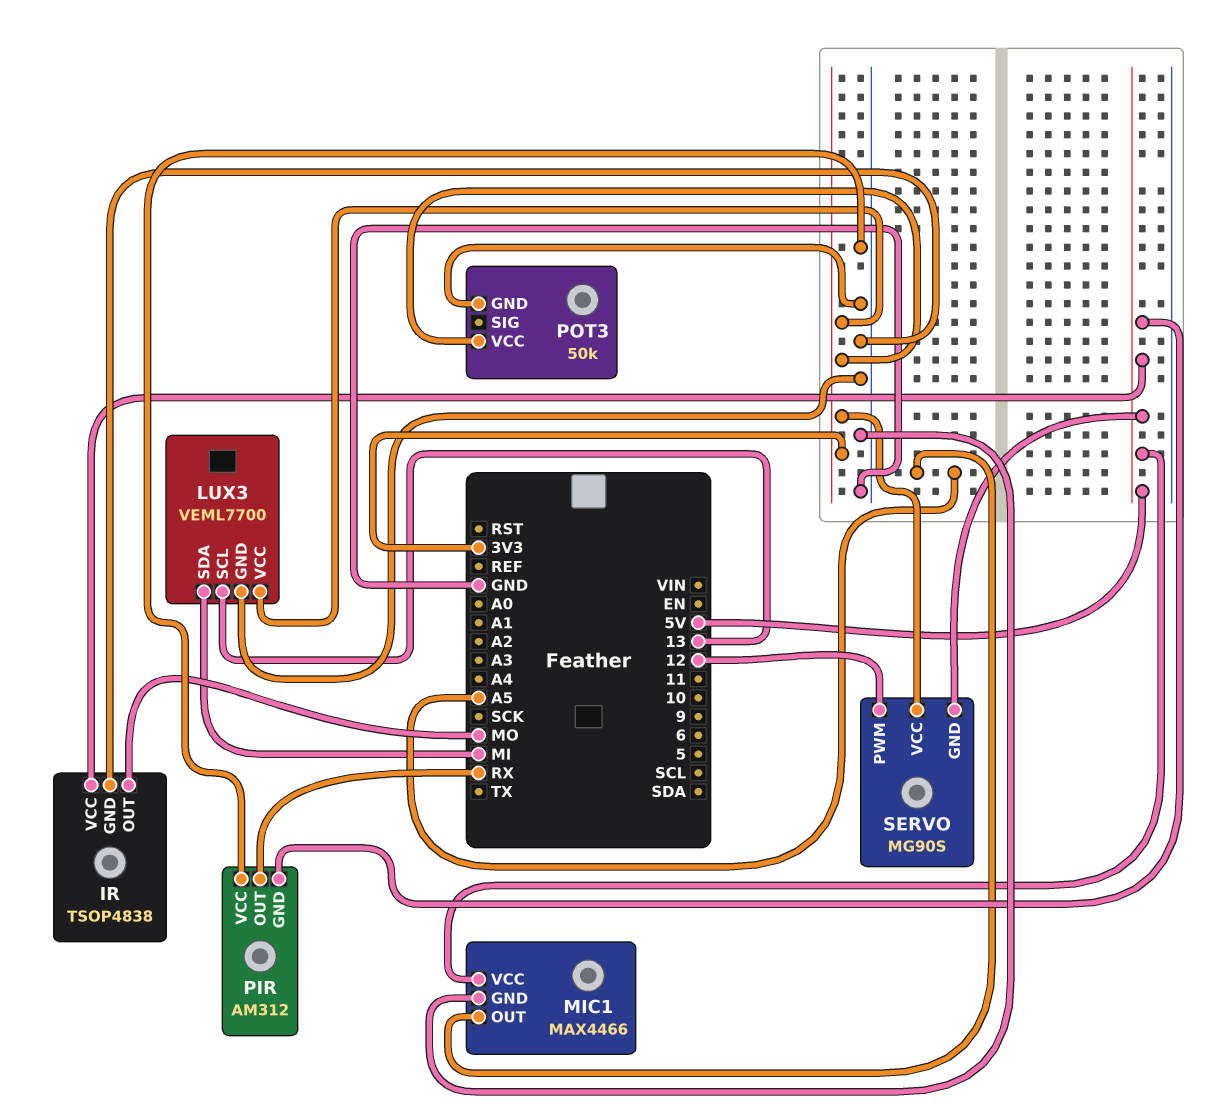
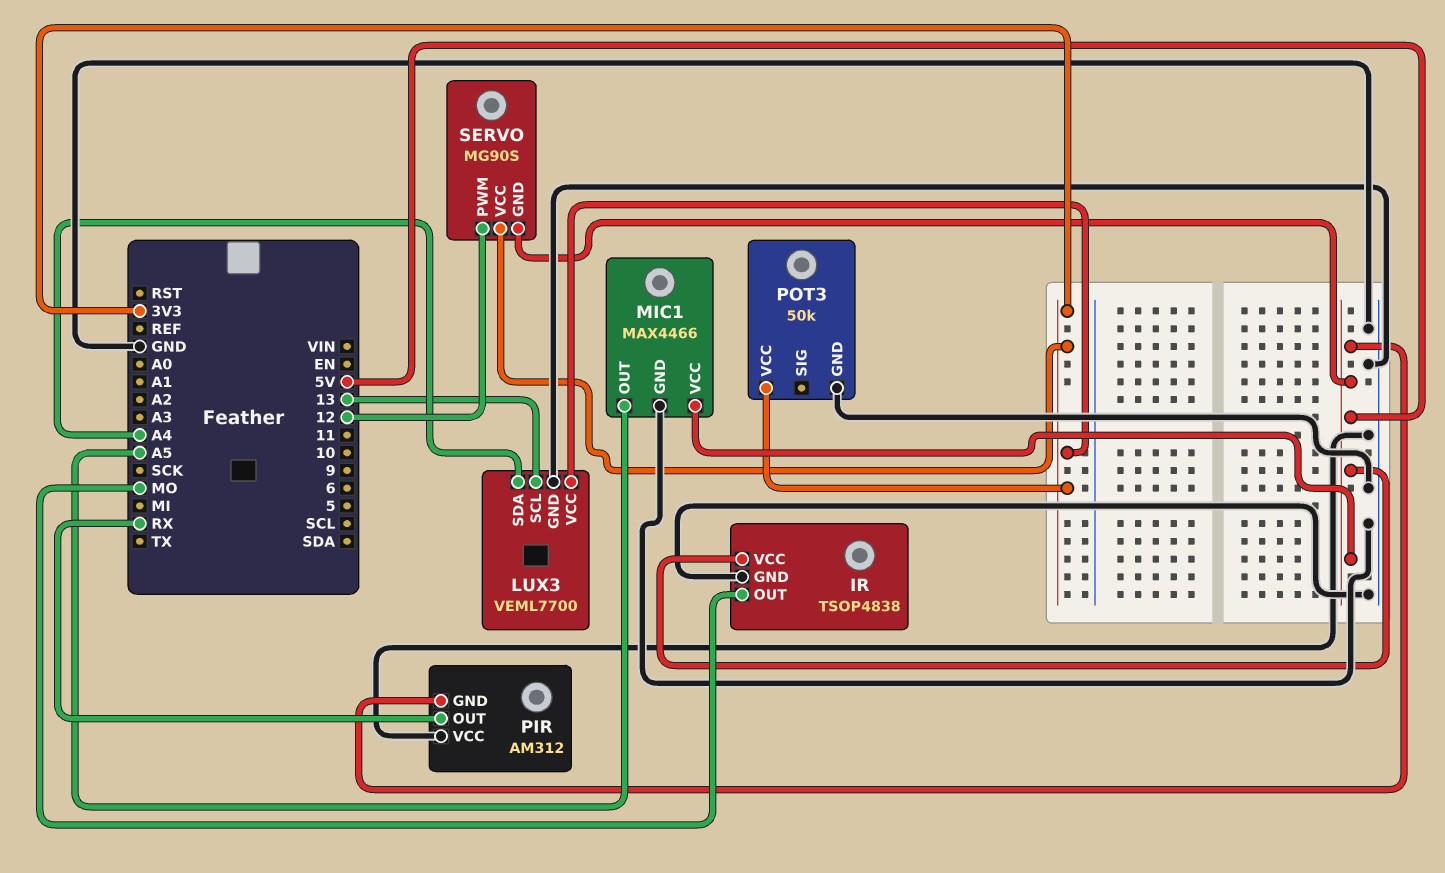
LUX3 pin SDA: MI -> A4

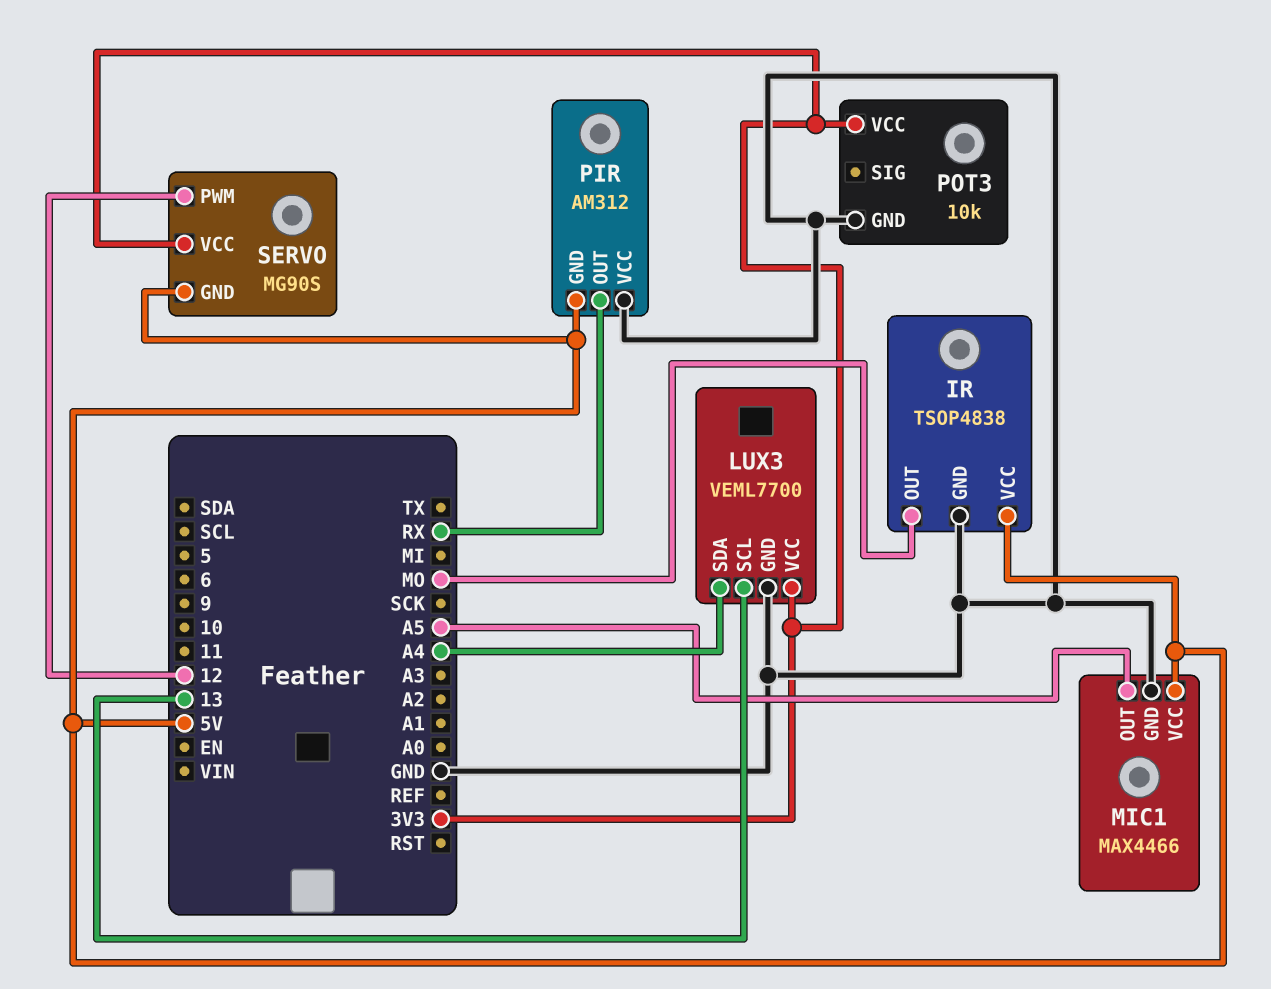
POT3: 50k -> 10k

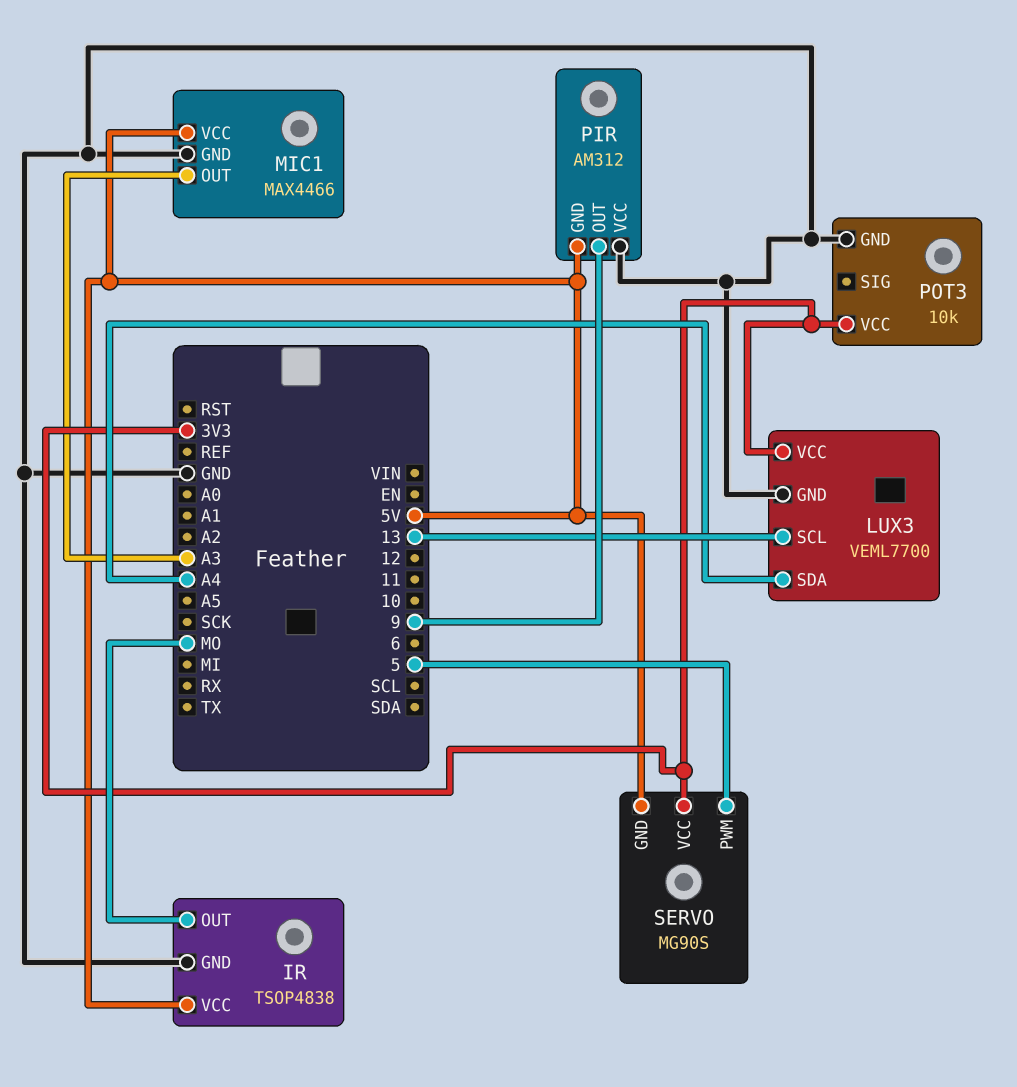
MIC1 pin OUT: A5 -> A3
PIR pin OUT: RX -> 9
SERVO pin PWM: 12 -> 5

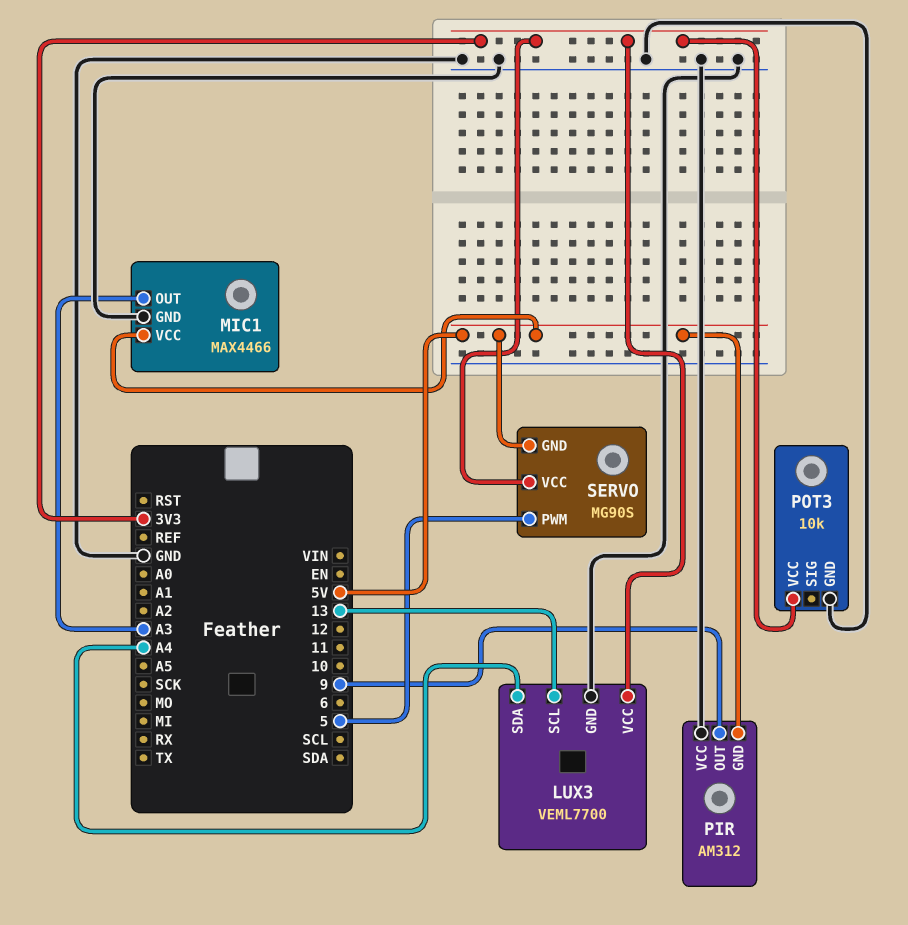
IR: TSOP4838 -> none
IR pin GND: GND -> none
IR pin OUT: MO -> none
IR pin VCC: 5V -> none

